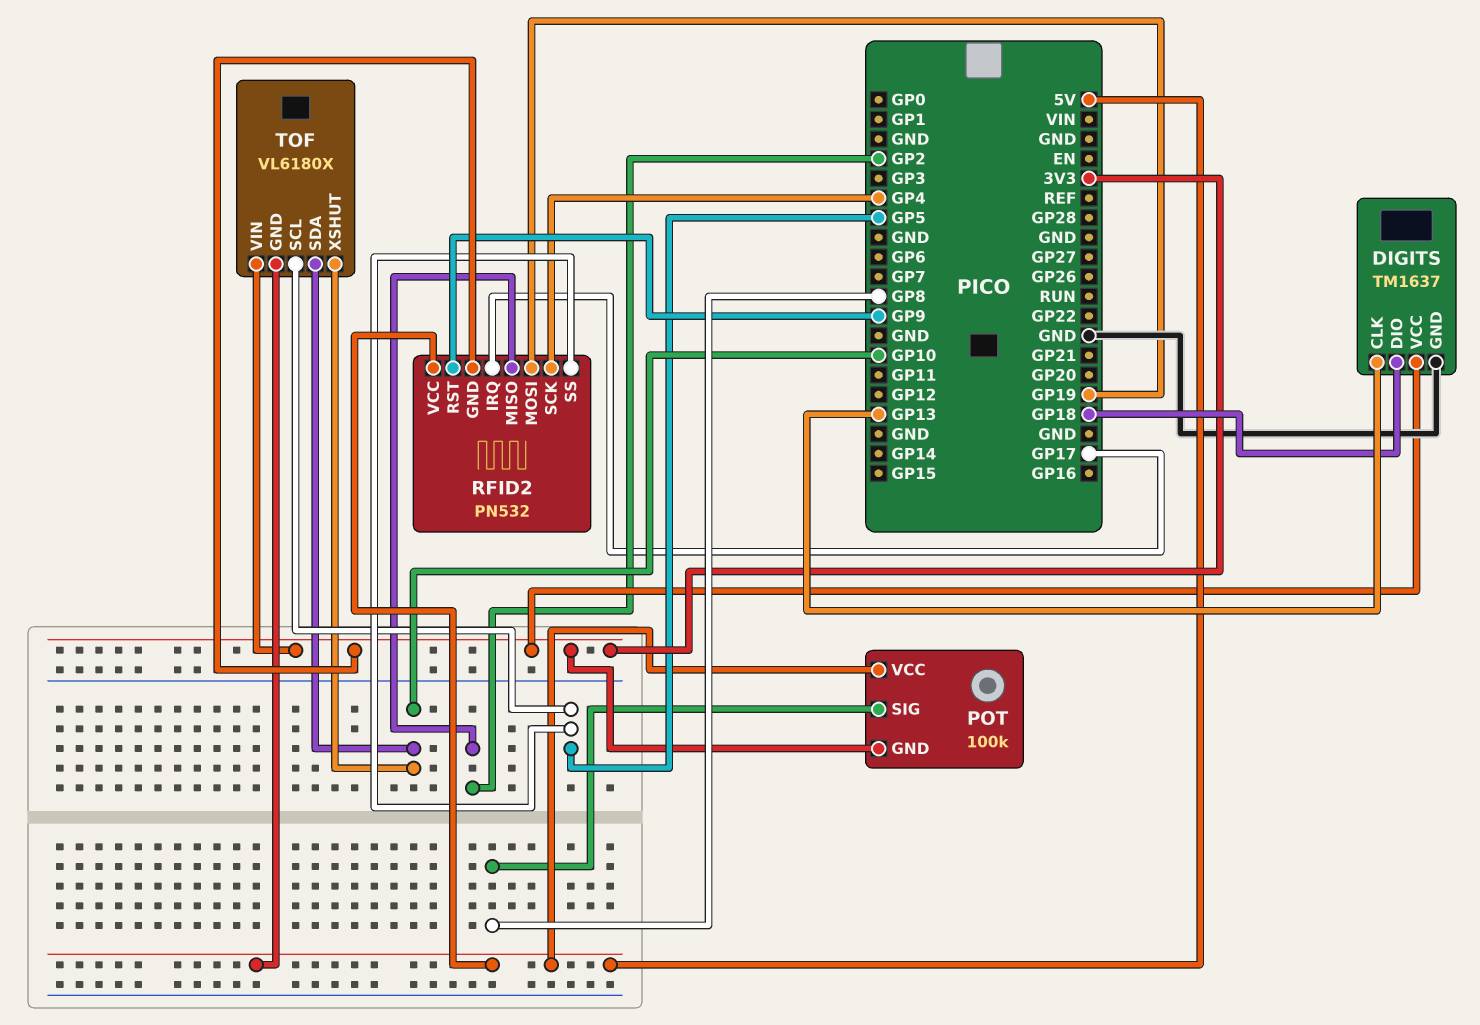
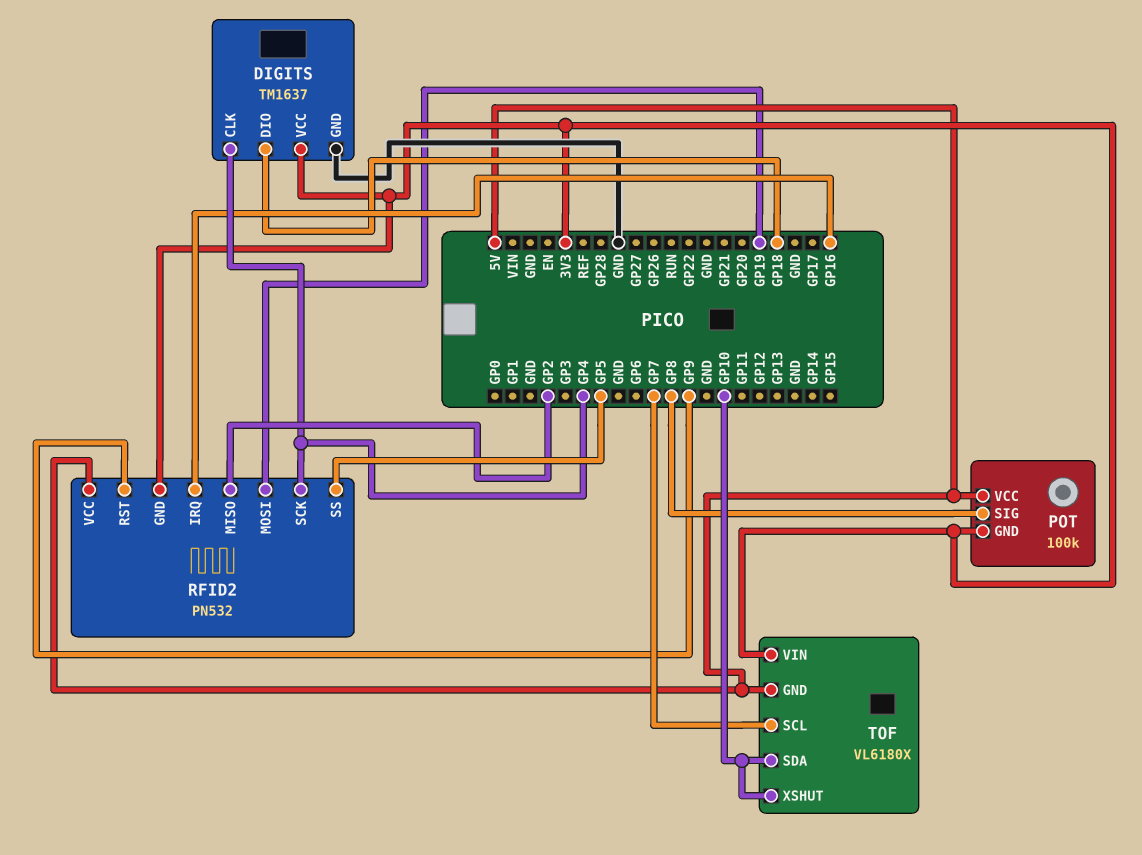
DIGITS pin CLK: GP13 -> GP4
RFID2 pin IRQ: GP17 -> GP16
TOF pin SCL: GP5 -> GP7

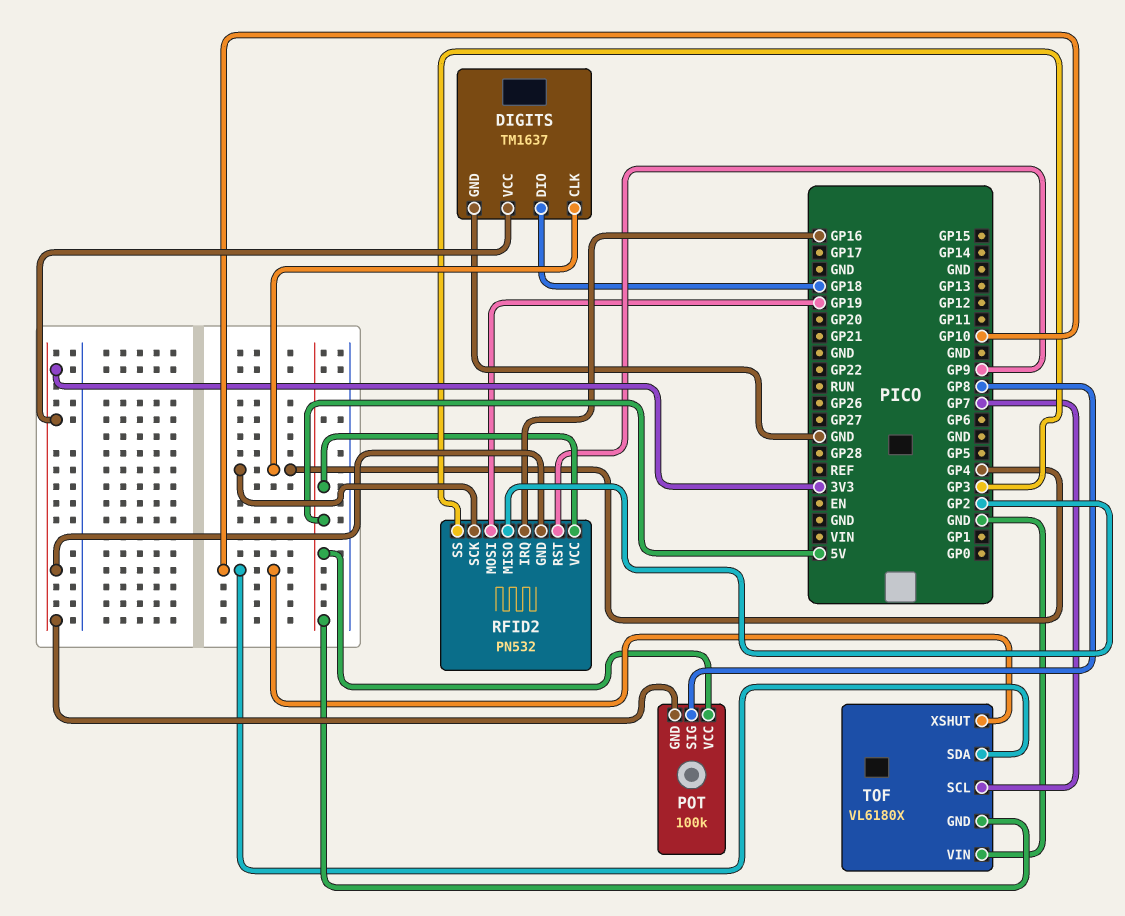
RFID2 pin SS: GP5 -> GP3
TOF pin VIN: 3V3 -> GND

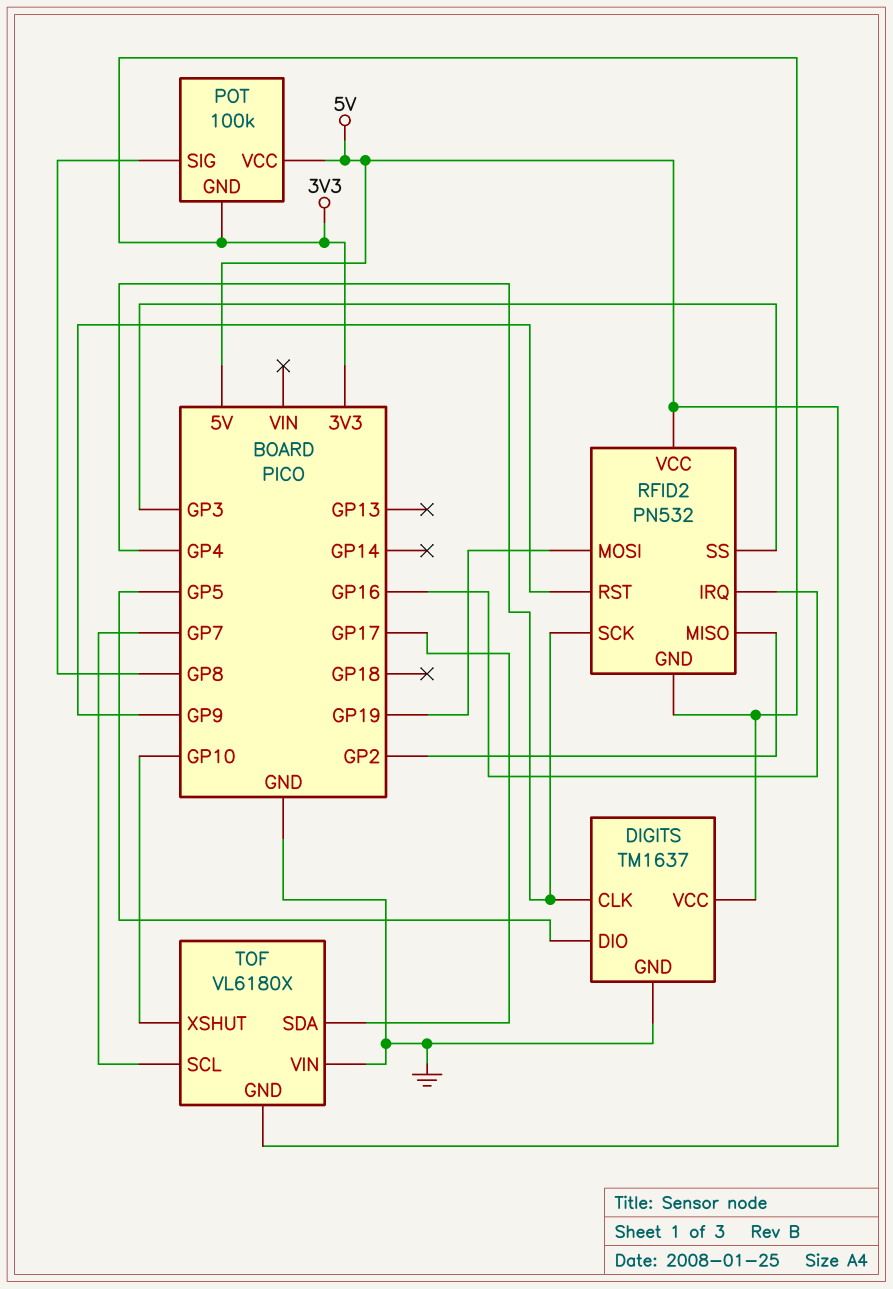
DIGITS pin DIO: GP18 -> GP5
TOF pin SDA: GP10 -> GP17

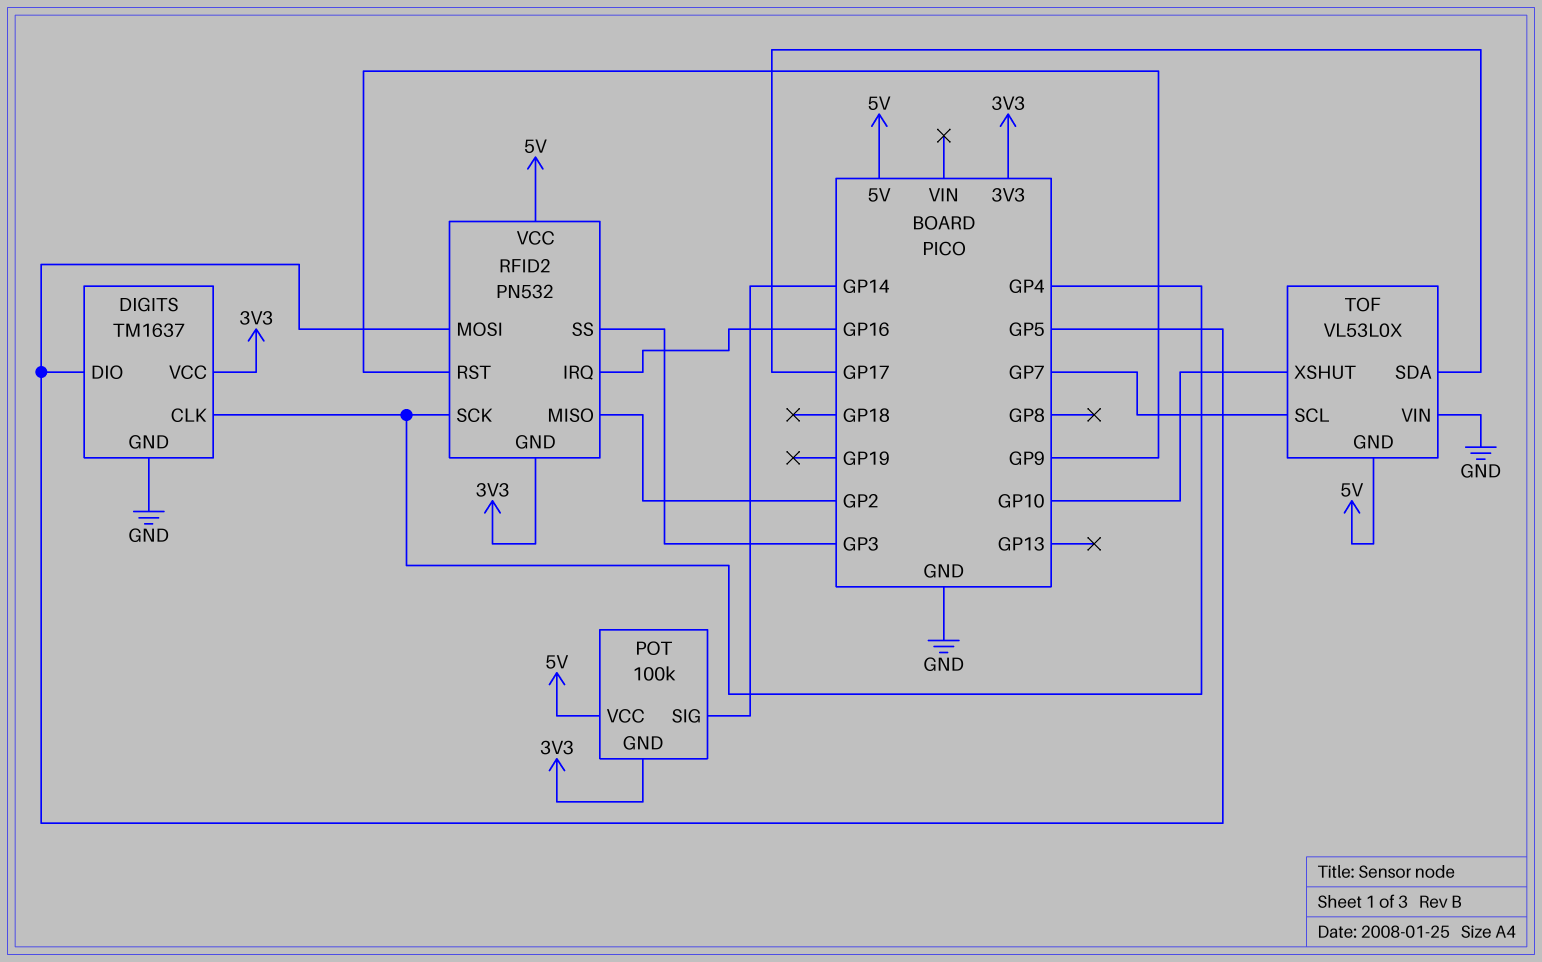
POT pin SIG: GP8 -> GP14
RFID2 pin MOSI: GP19 -> GP5
TOF: VL6180X -> VL53L0X

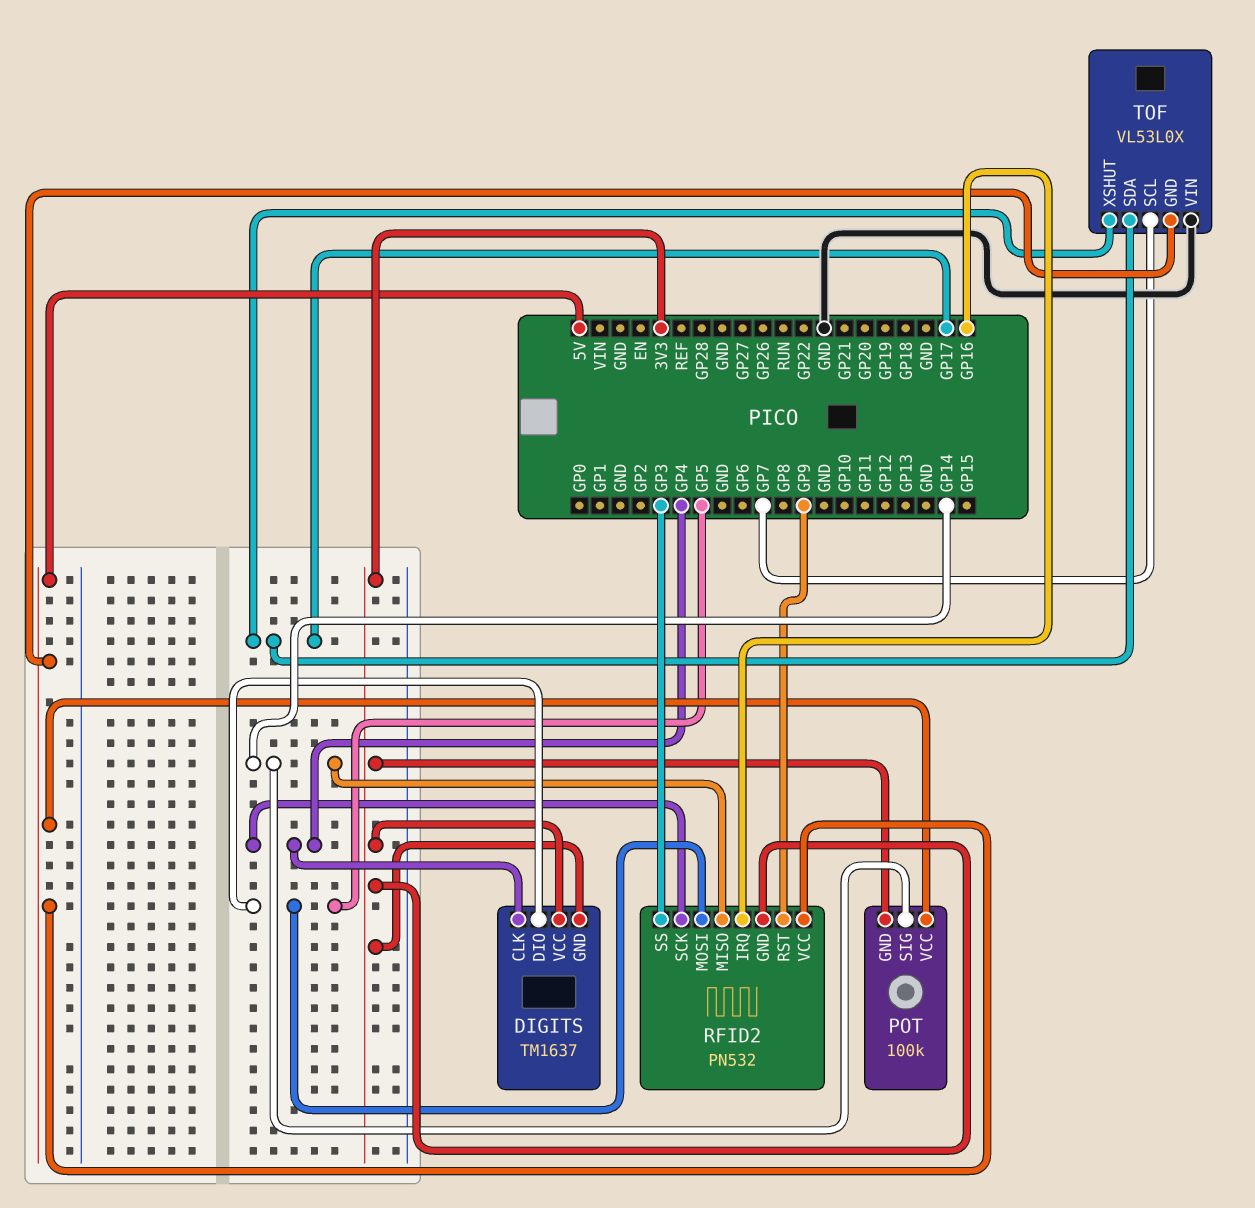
DIGITS pin GND: GND -> 3V3
RFID2 pin MISO: GP2 -> GP14
TOF pin XSHUT: GP10 -> GP17

